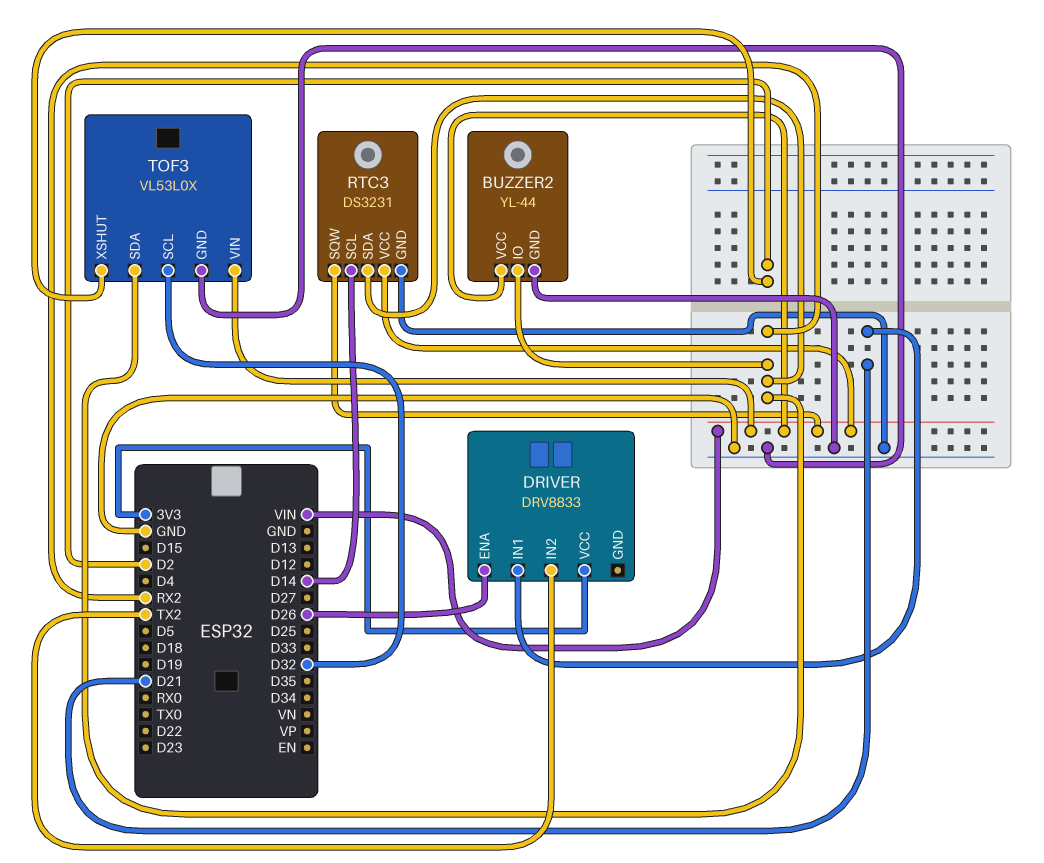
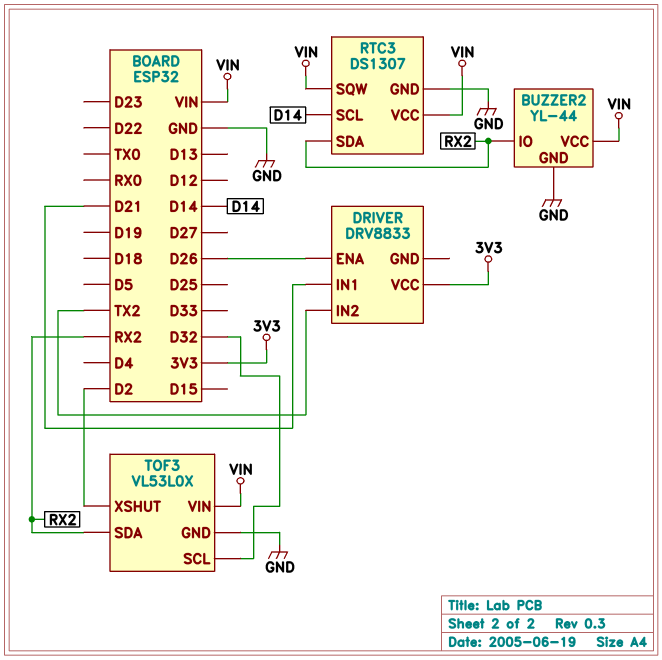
RTC3: DS3231 -> DS1307

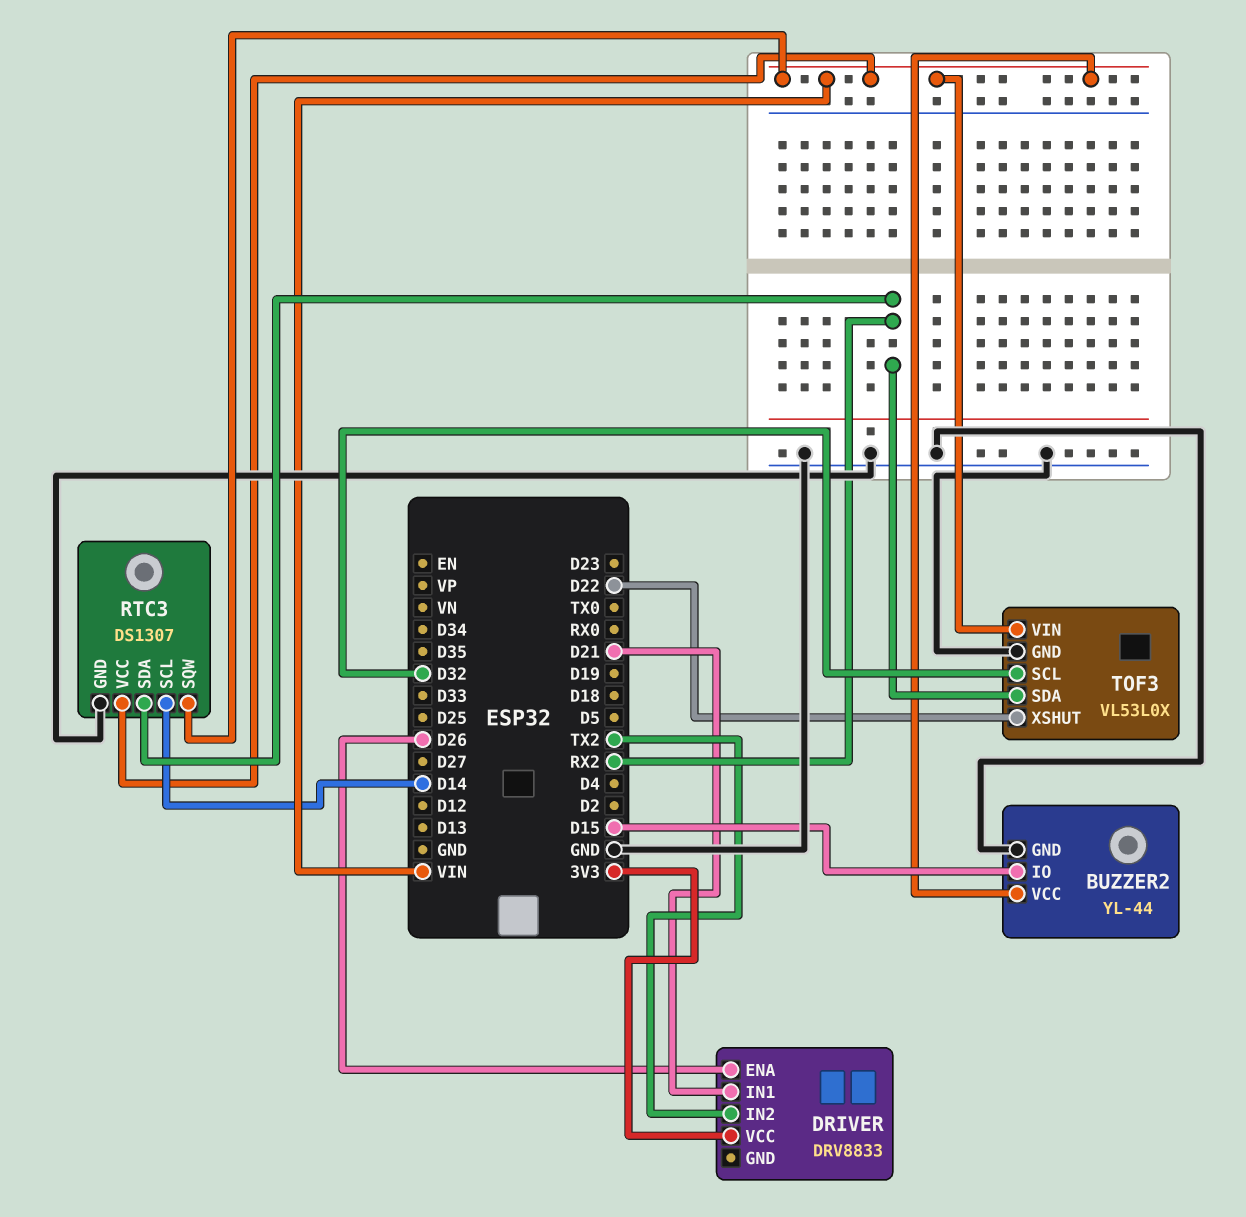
BUZZER2 pin IO: RX2 -> D15
TOF3 pin XSHUT: D2 -> D22

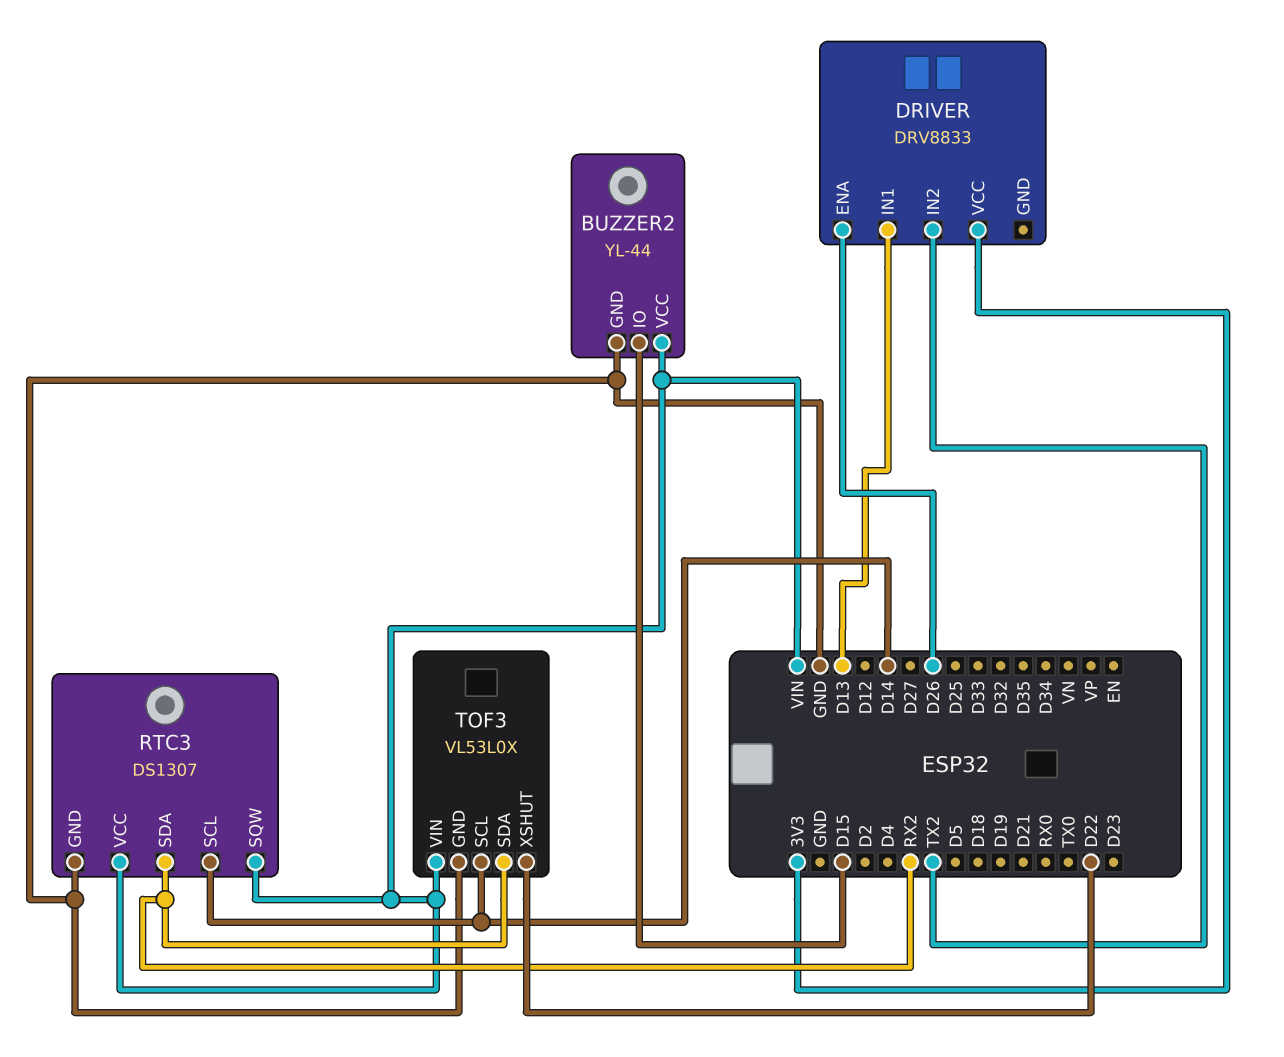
DRIVER pin IN1: D21 -> D13
TOF3 pin SCL: D32 -> D14

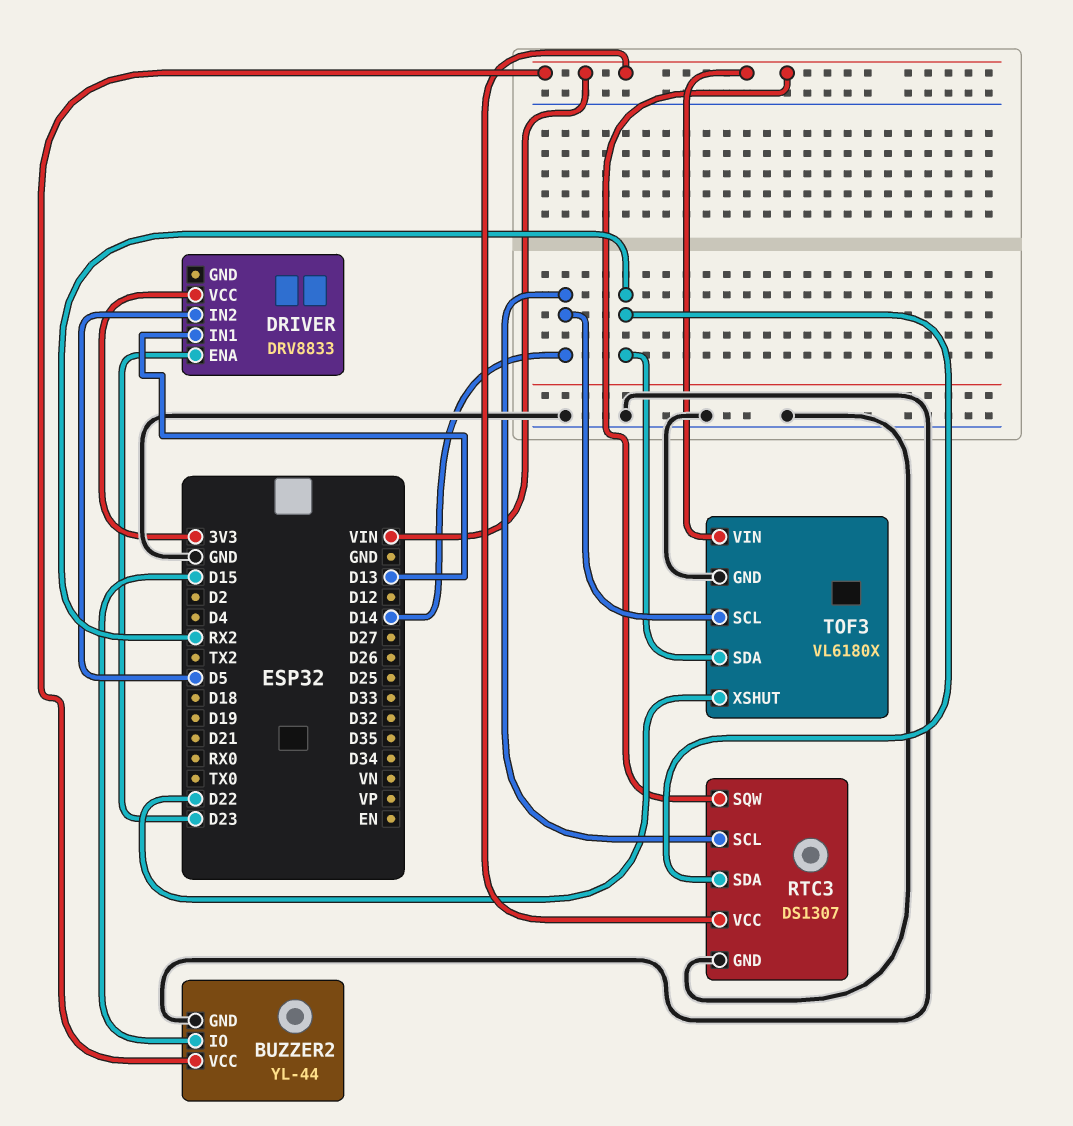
DRIVER pin ENA: D26 -> D23
DRIVER pin IN2: TX2 -> D5
TOF3: VL53L0X -> VL6180X

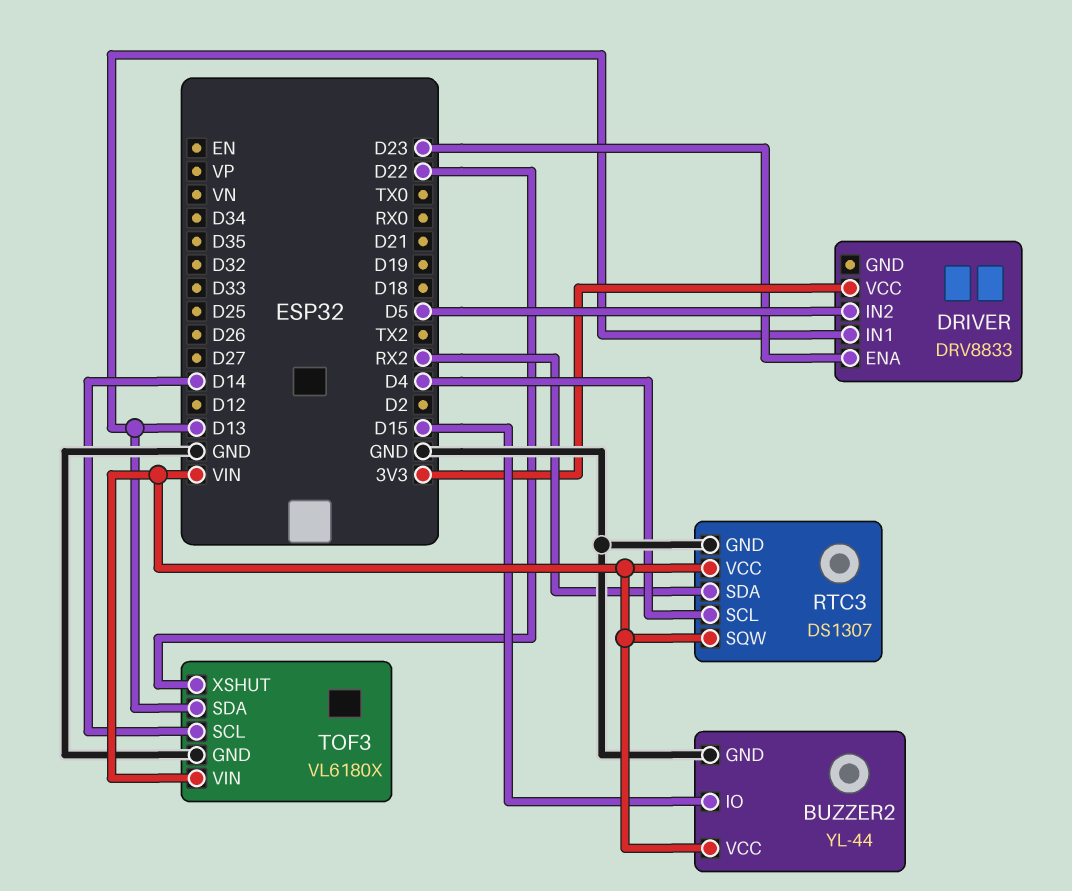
RTC3 pin SCL: D14 -> D4
TOF3 pin SDA: RX2 -> D13

